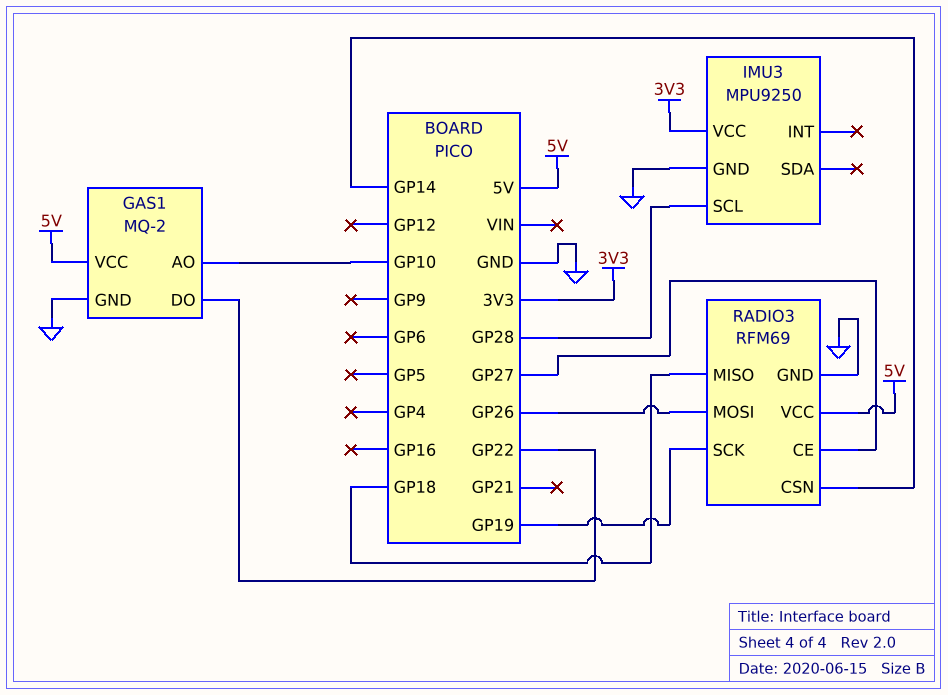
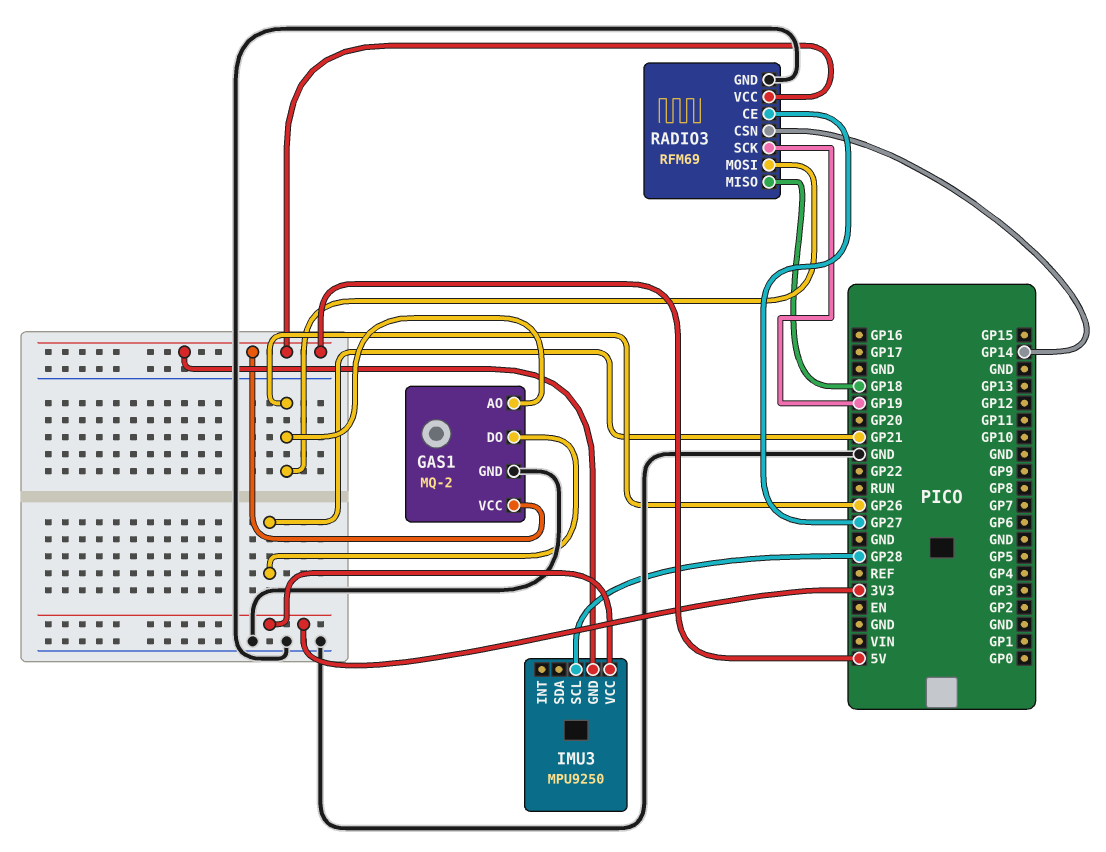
GAS1 pin AO: GP10 -> GP26
GAS1 pin DO: GP22 -> GP21
IMU3 pin GND: GND -> 5V

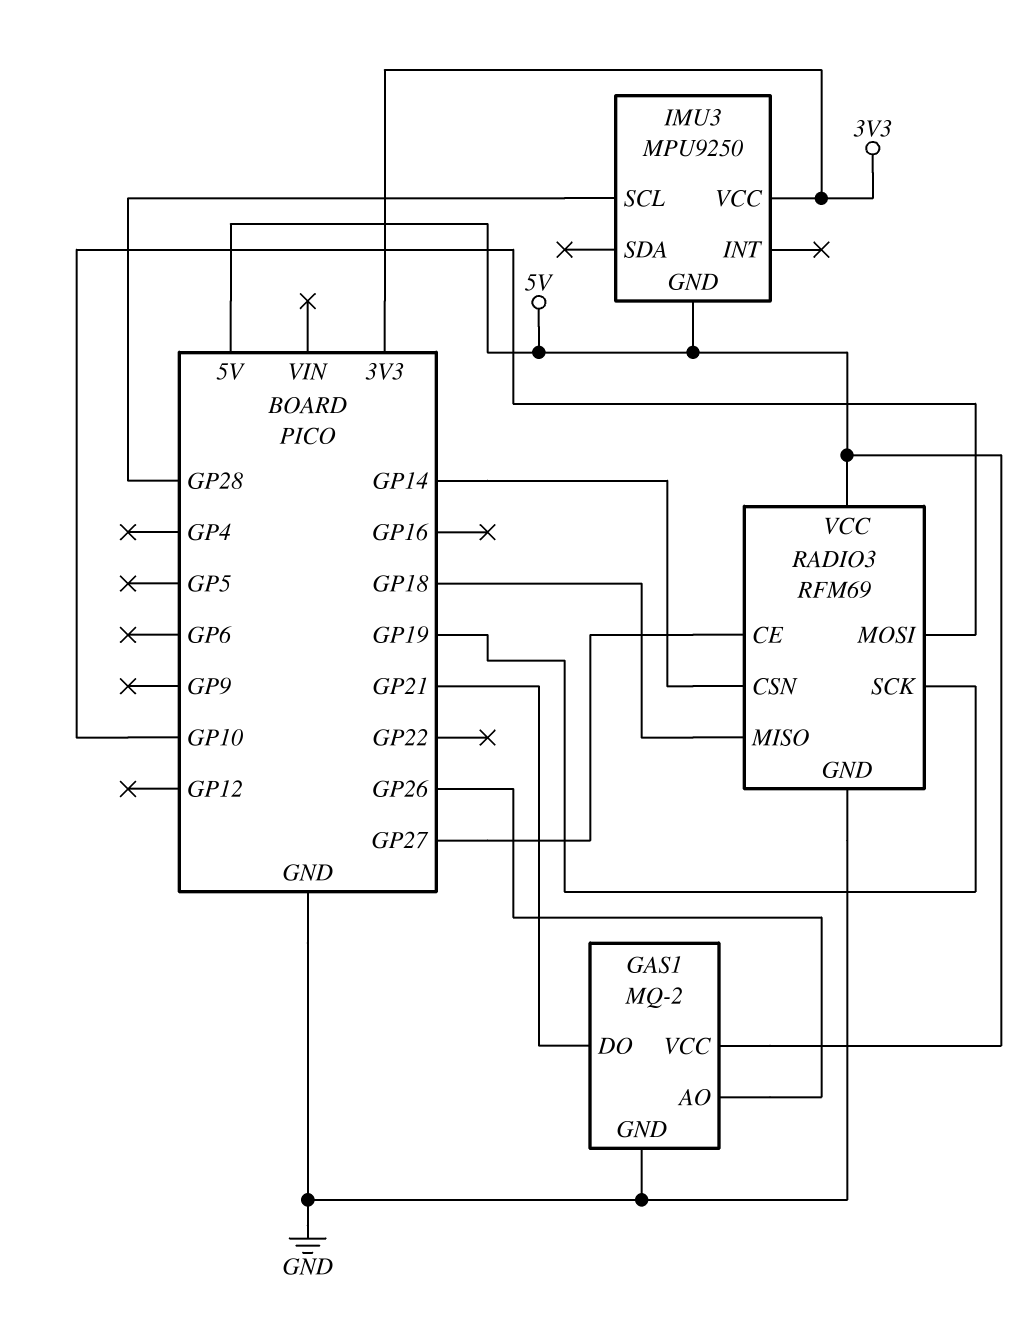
RADIO3 pin MOSI: GP26 -> GP10

